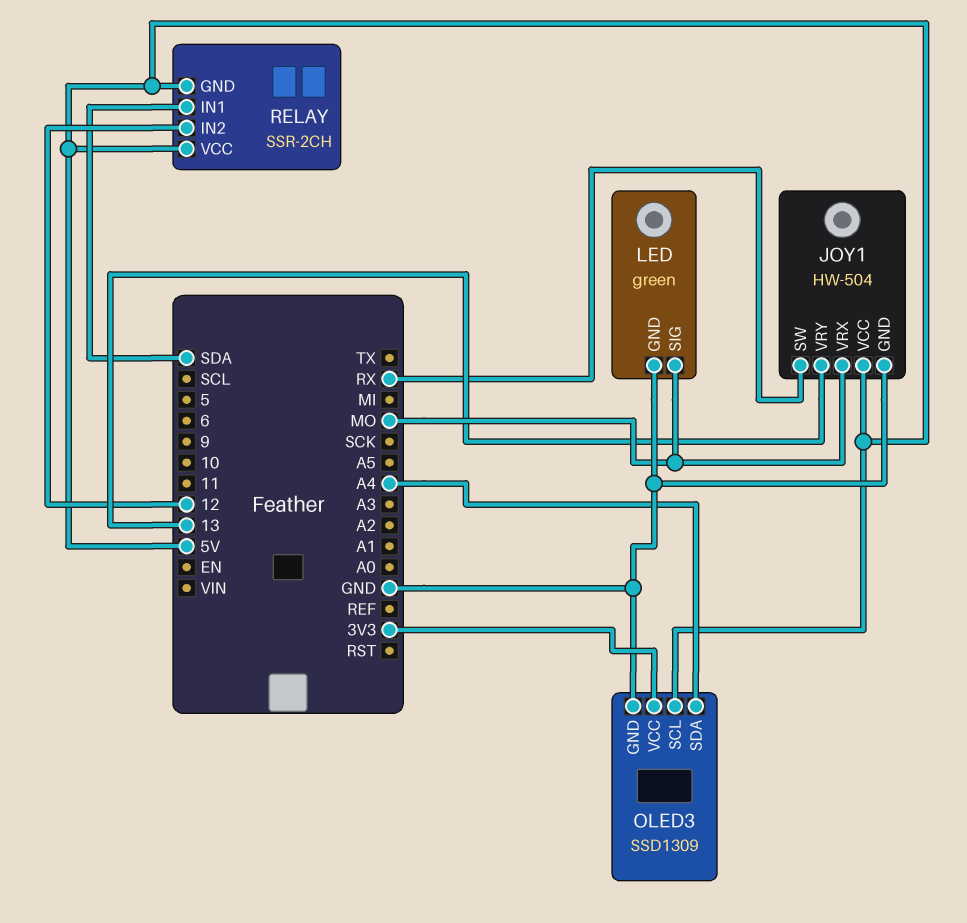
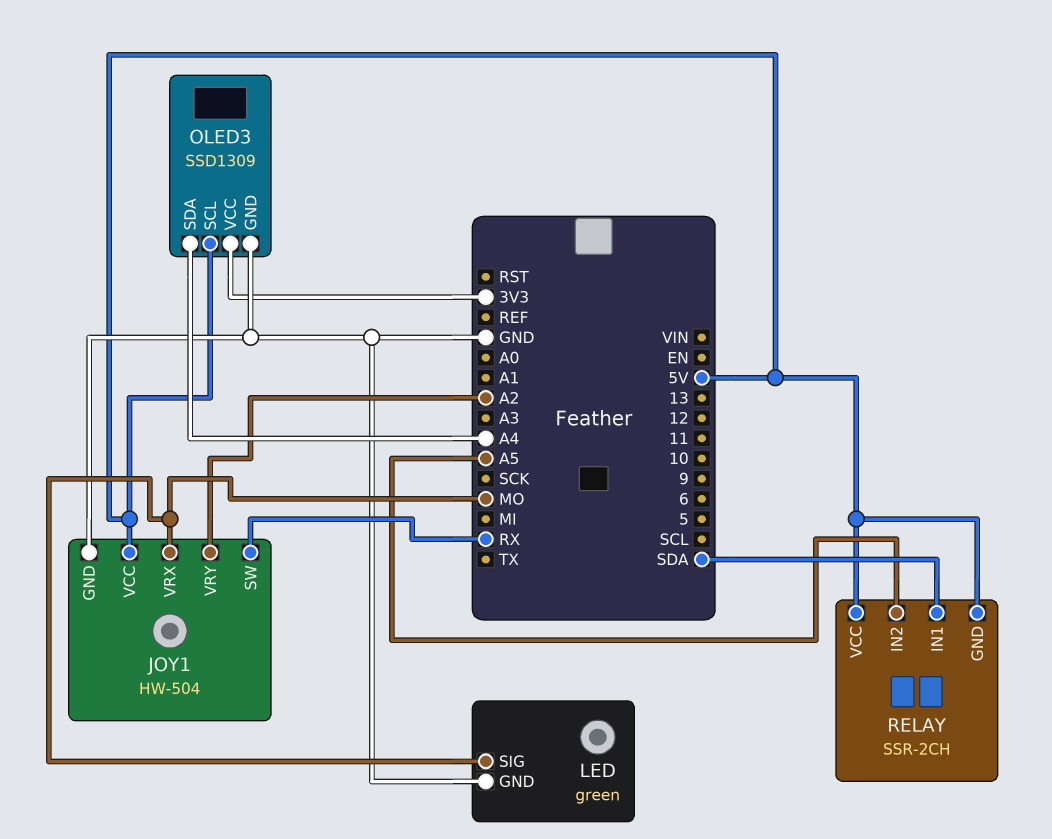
JOY1 pin VRY: 13 -> A2
RELAY pin IN2: 12 -> A5

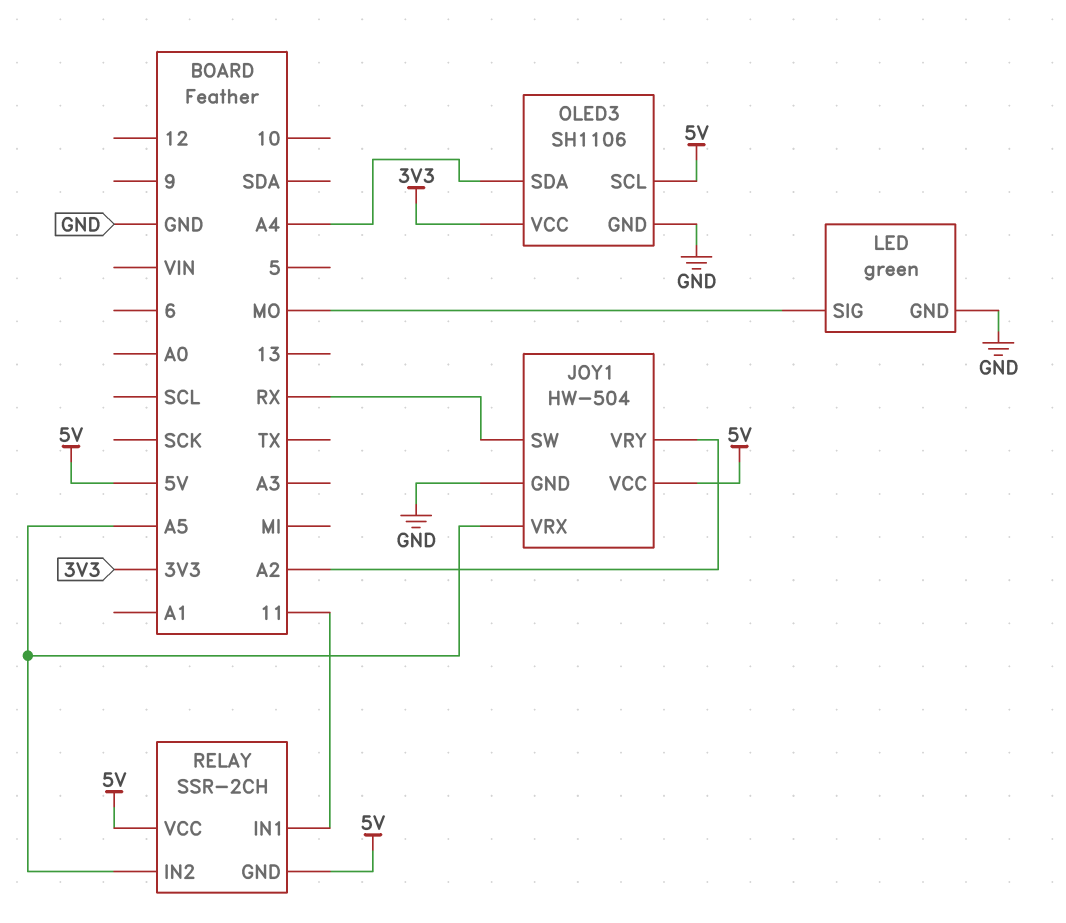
JOY1 pin VRX: MO -> A5
OLED3: SSD1309 -> SH1106
RELAY pin IN1: SDA -> 11

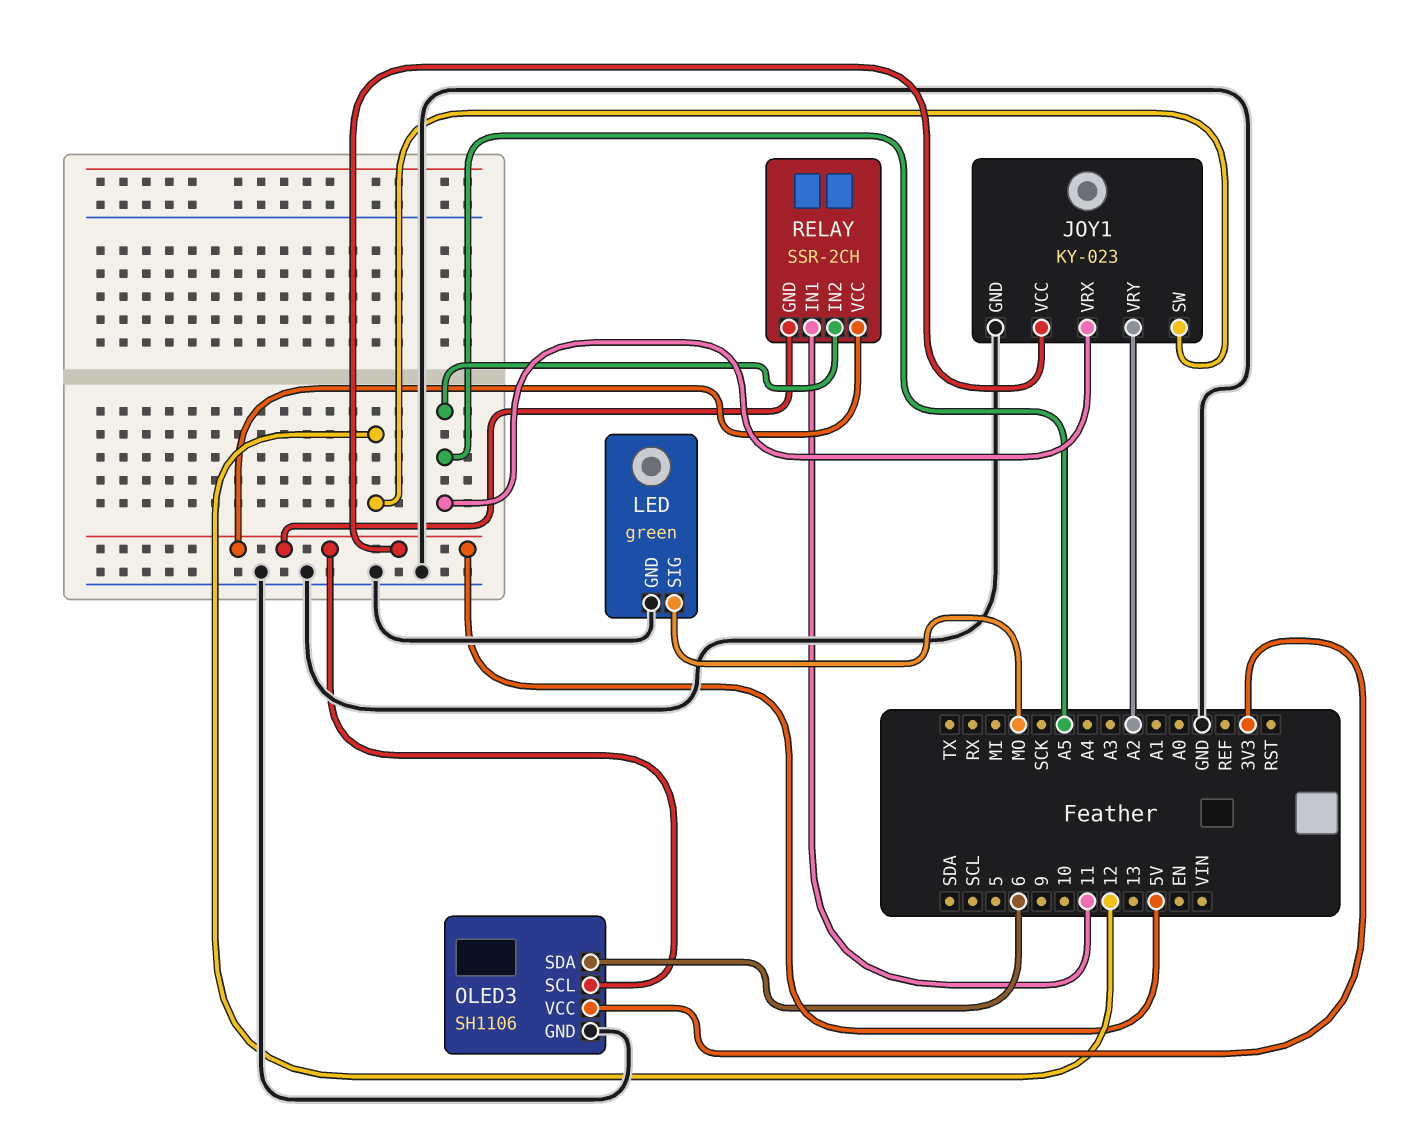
JOY1: HW-504 -> KY-023
JOY1 pin SW: RX -> 12
OLED3 pin SDA: A4 -> 6

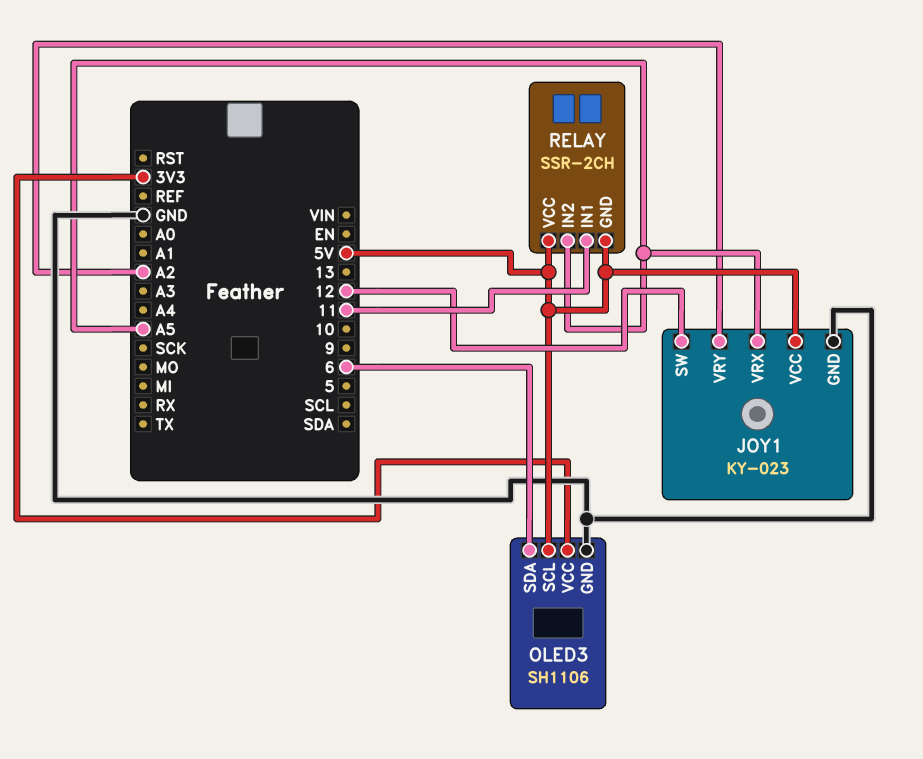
LED: green -> none
LED pin GND: GND -> none
LED pin SIG: MO -> none

